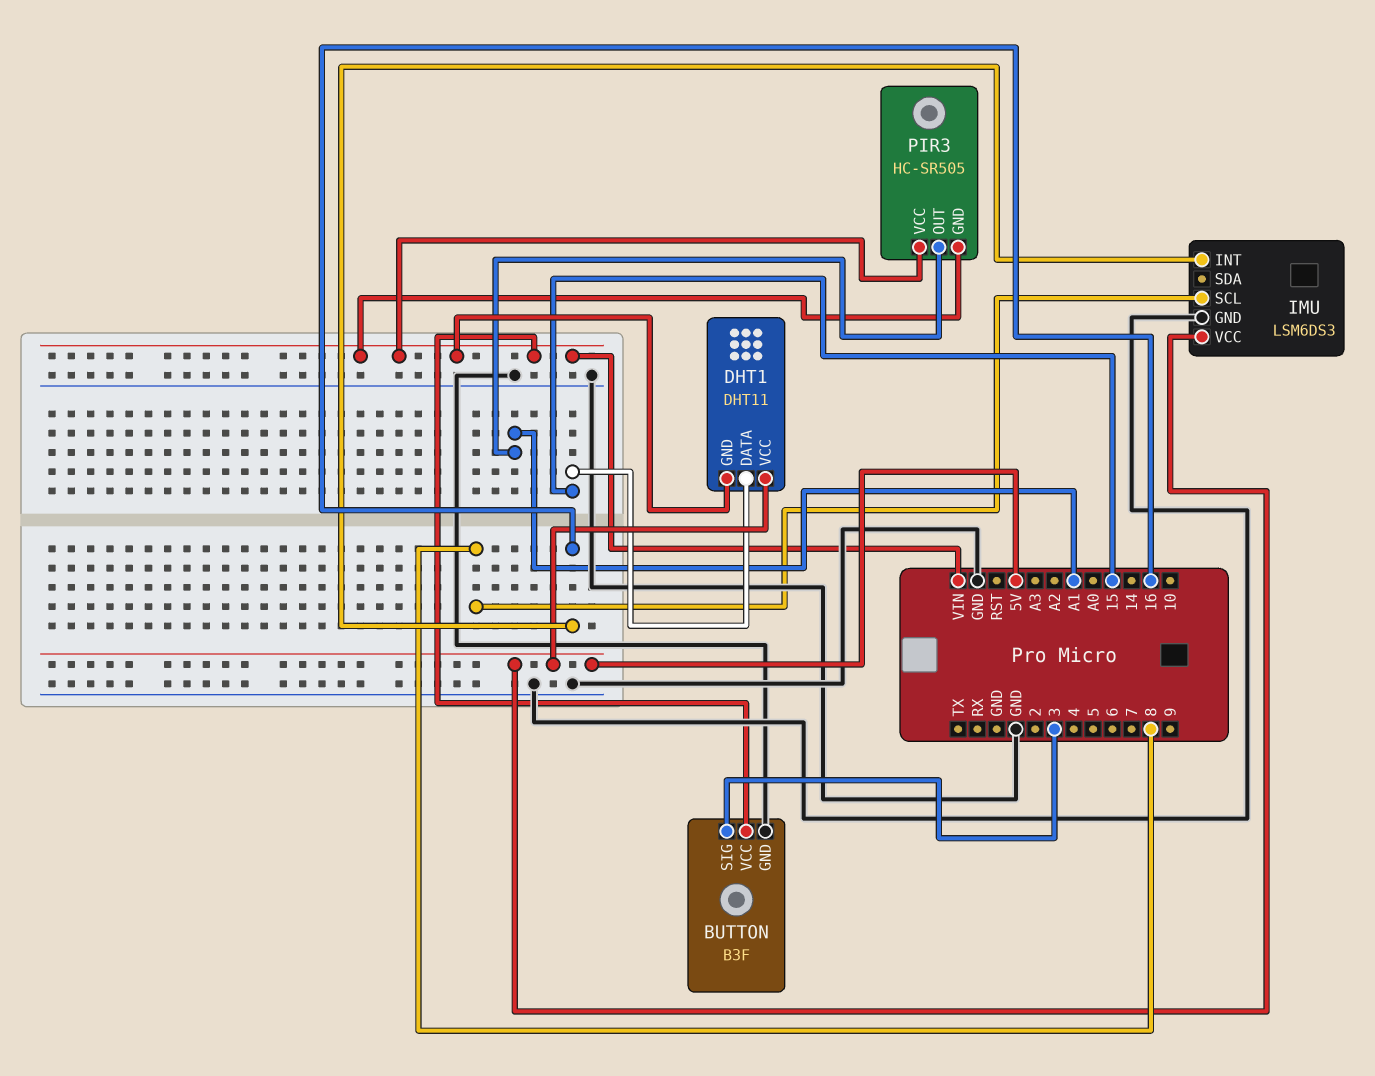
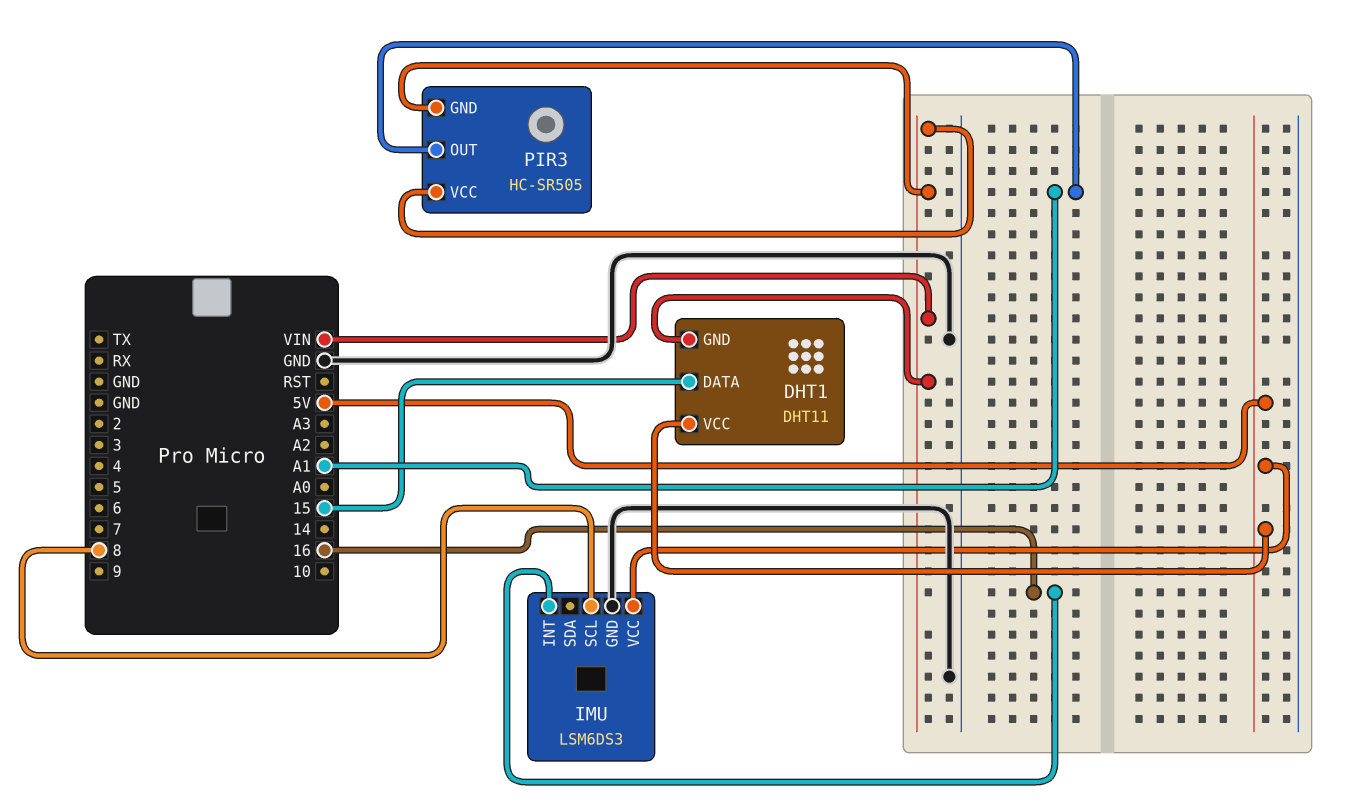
BUTTON: B3F -> none
BUTTON pin GND: GND -> none
BUTTON pin SIG: 3 -> none
BUTTON pin VCC: VIN -> none

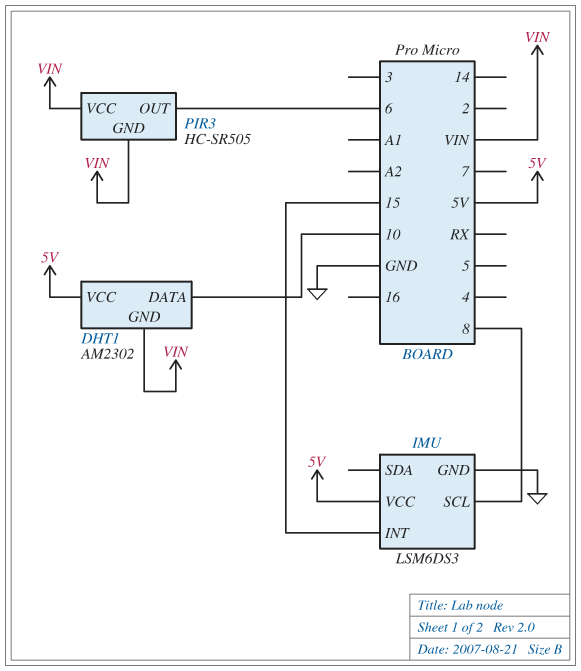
DHT1: DHT11 -> AM2302
DHT1 pin DATA: 15 -> 10
IMU pin INT: 16 -> 15
PIR3 pin OUT: A1 -> 6

